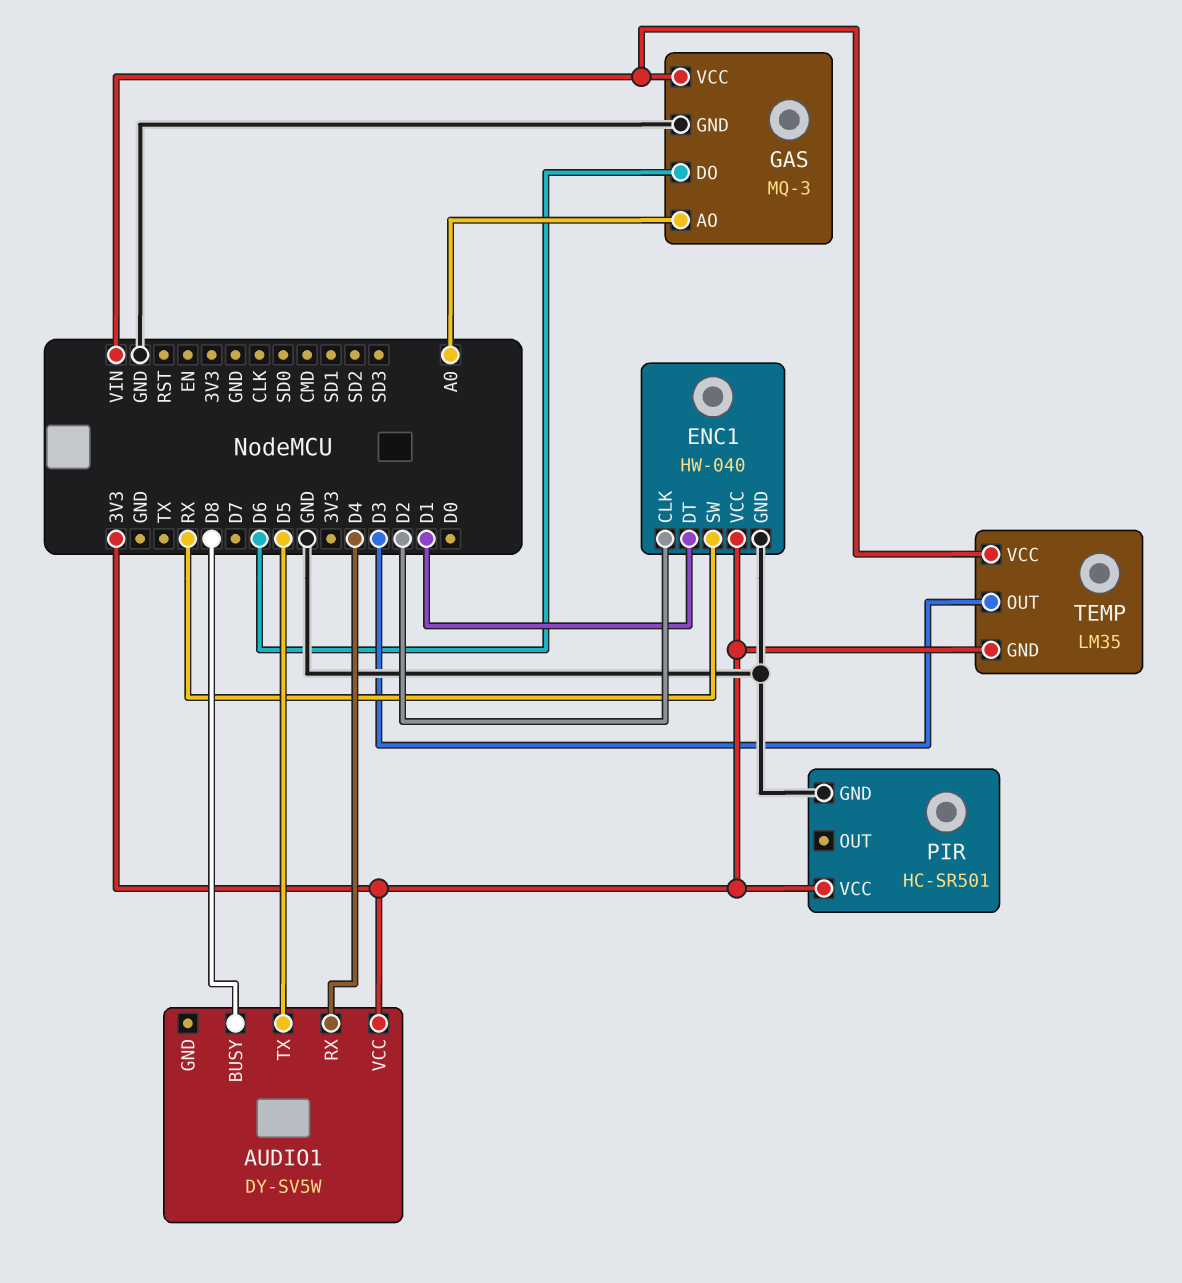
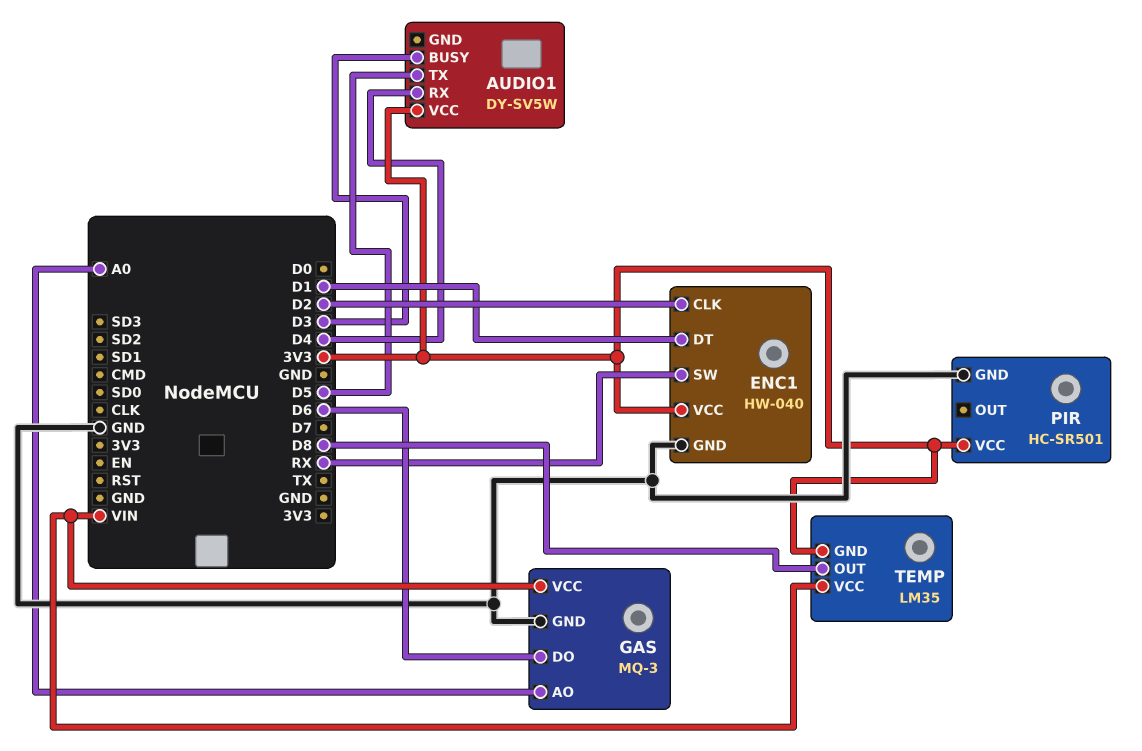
AUDIO1 pin BUSY: D8 -> D3
TEMP pin OUT: D3 -> D8

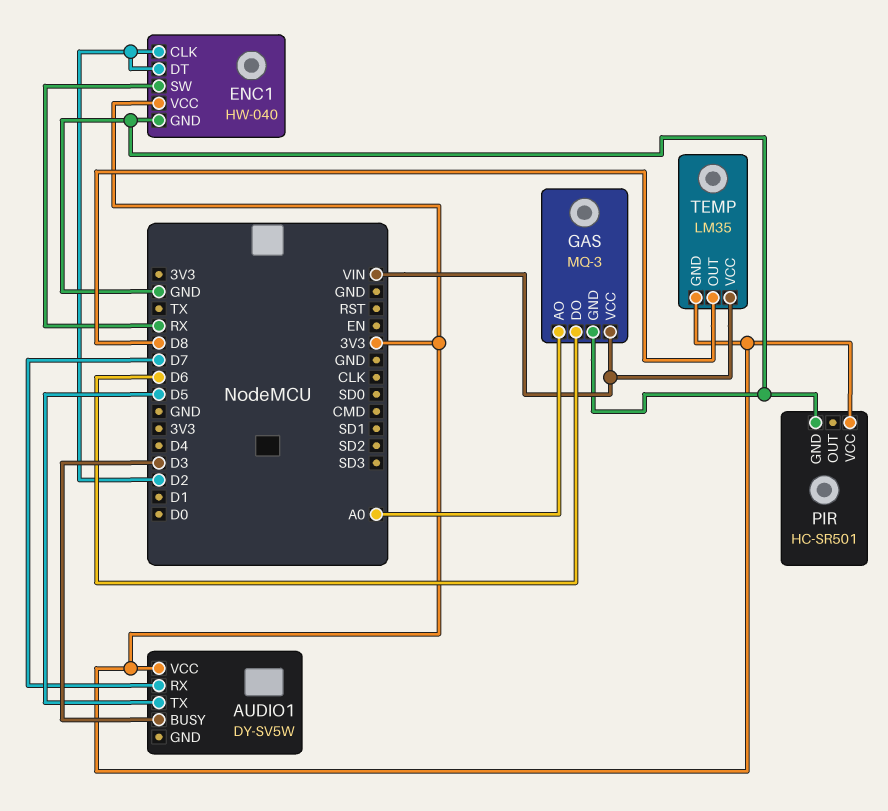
AUDIO1 pin RX: D4 -> D7
ENC1 pin DT: D1 -> D2

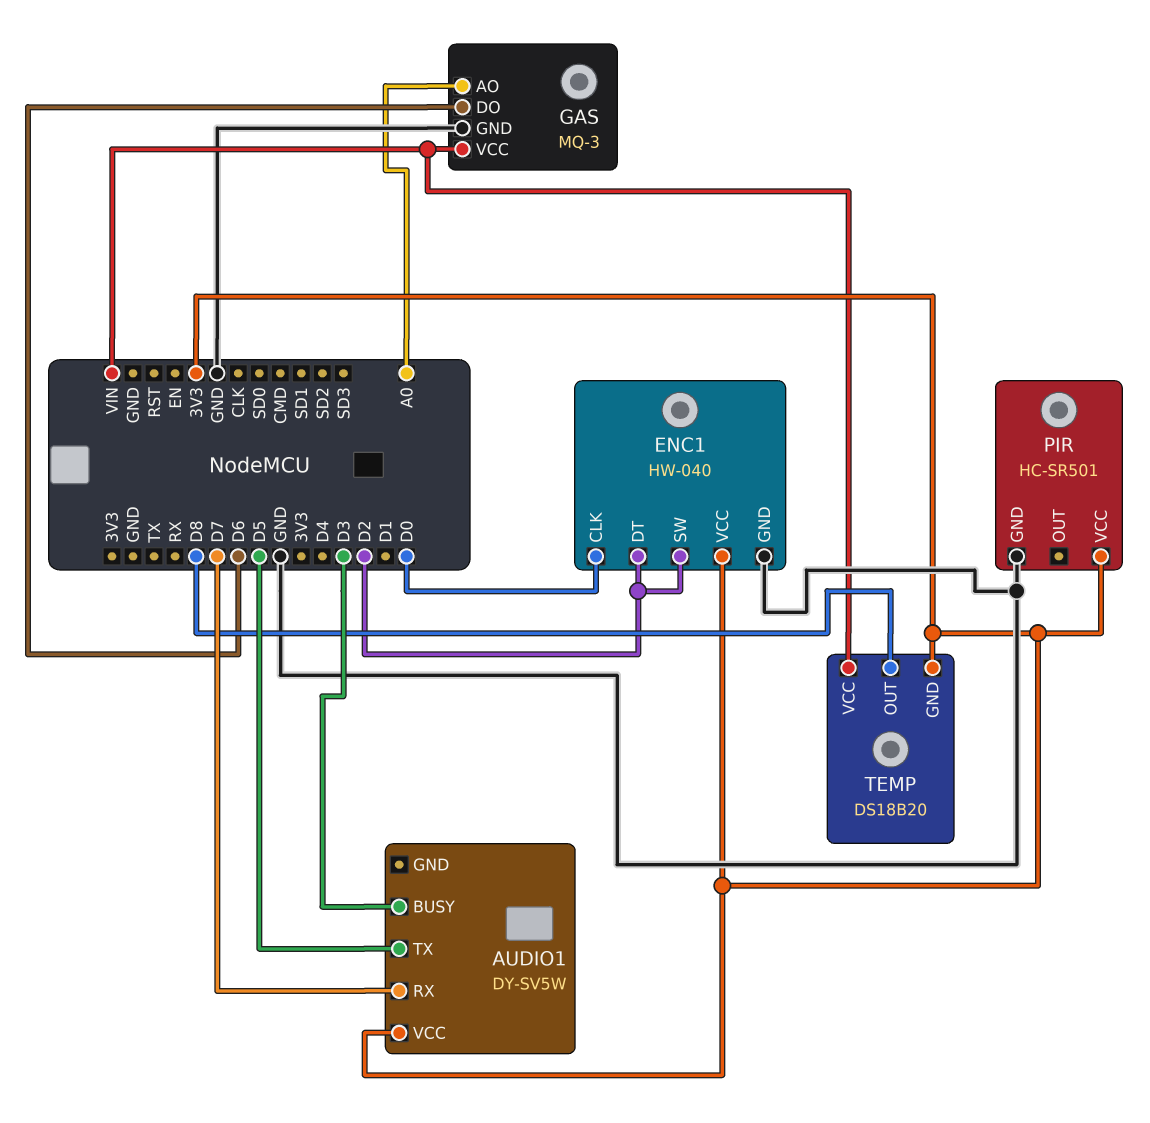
ENC1 pin CLK: D2 -> D0
ENC1 pin SW: RX -> D2
TEMP: LM35 -> DS18B20

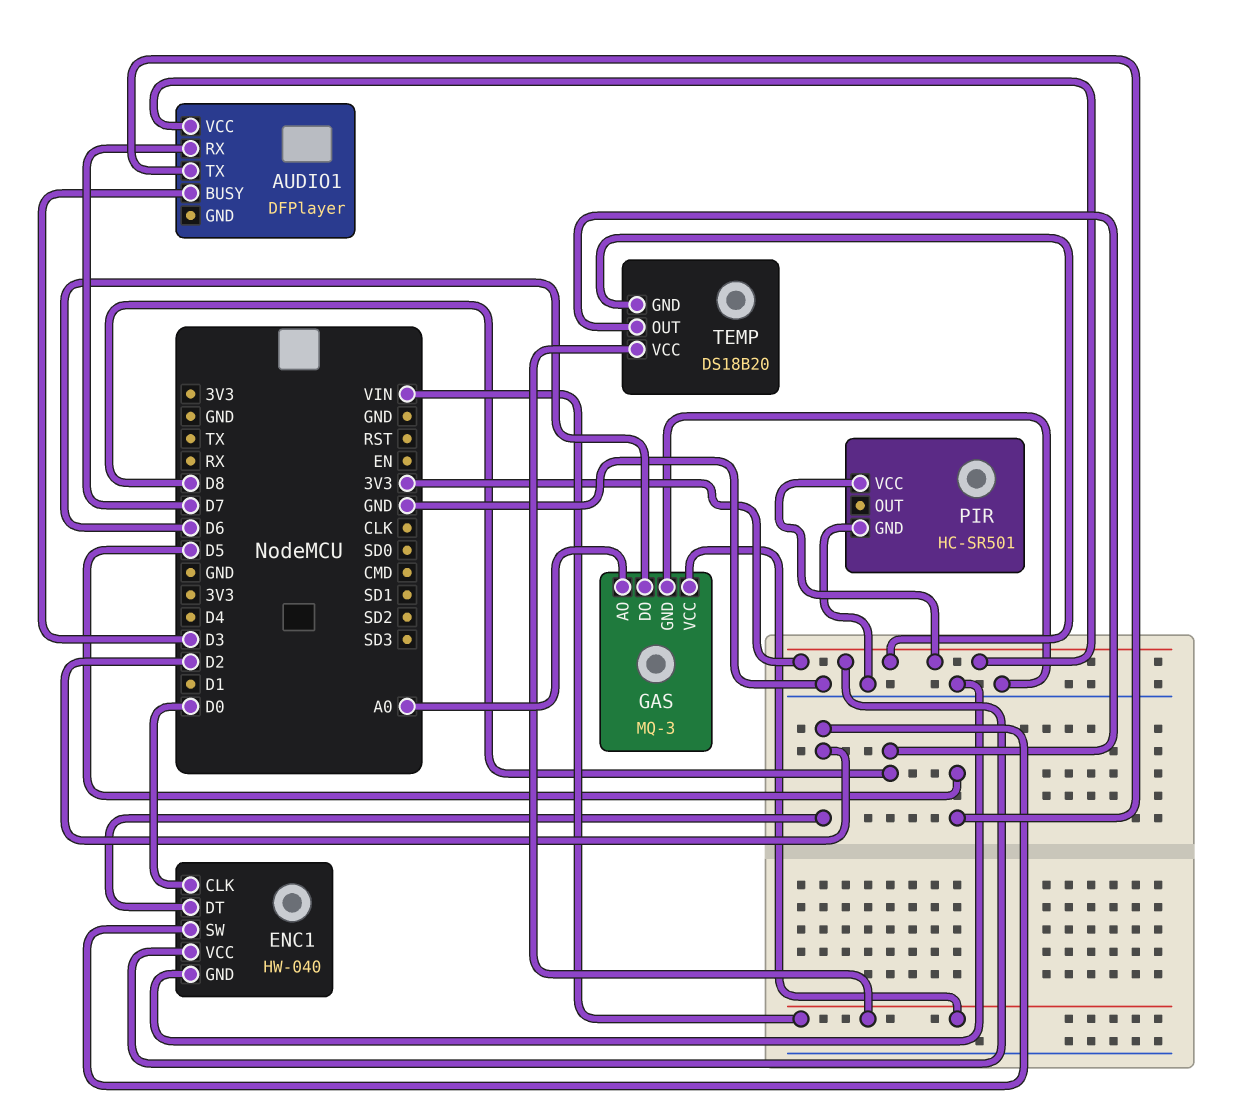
AUDIO1: DY-SV5W -> DFPlayer

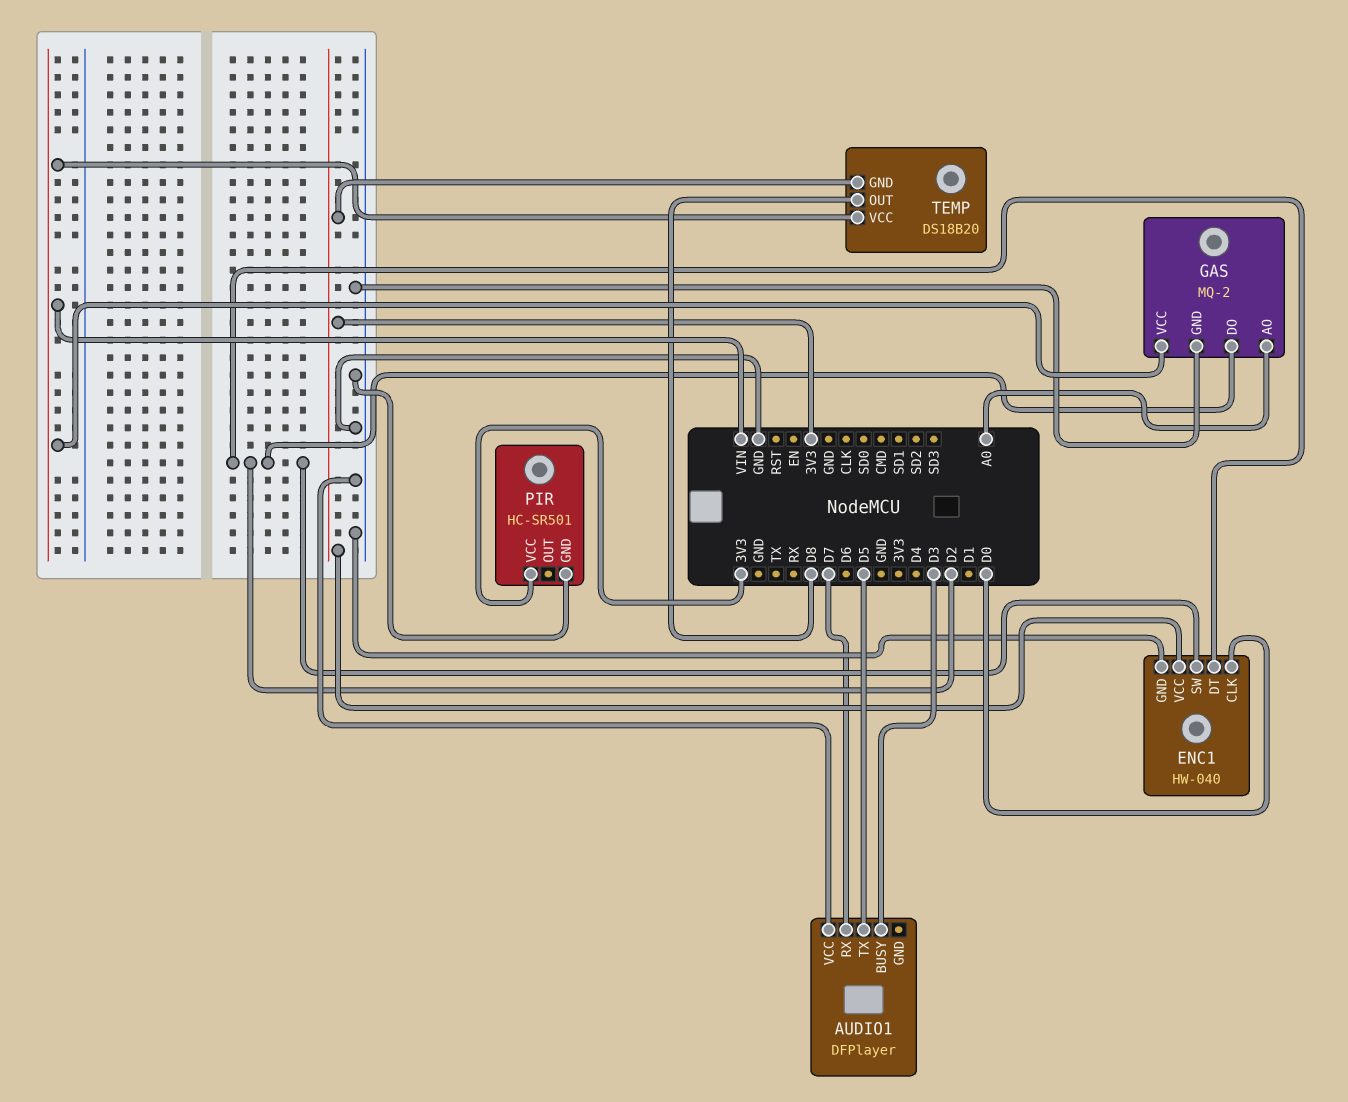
AUDIO1 pin VCC: 3V3 -> GND
GAS: MQ-3 -> MQ-2
GAS pin DO: D6 -> D2

